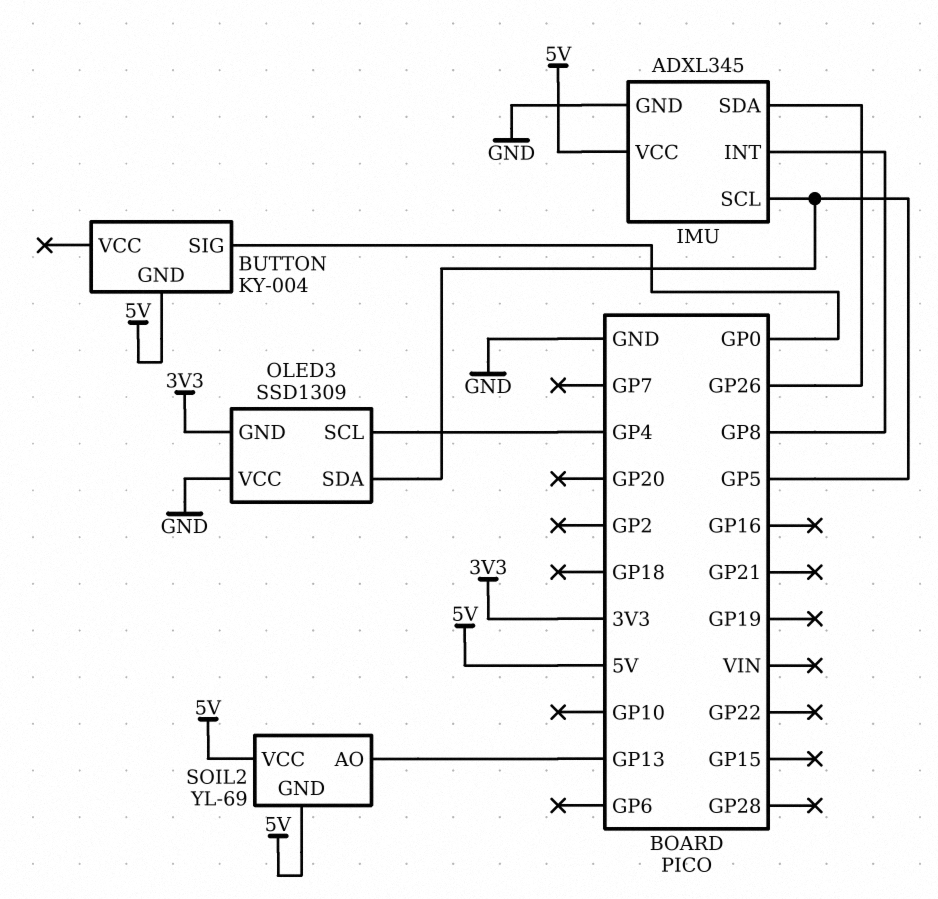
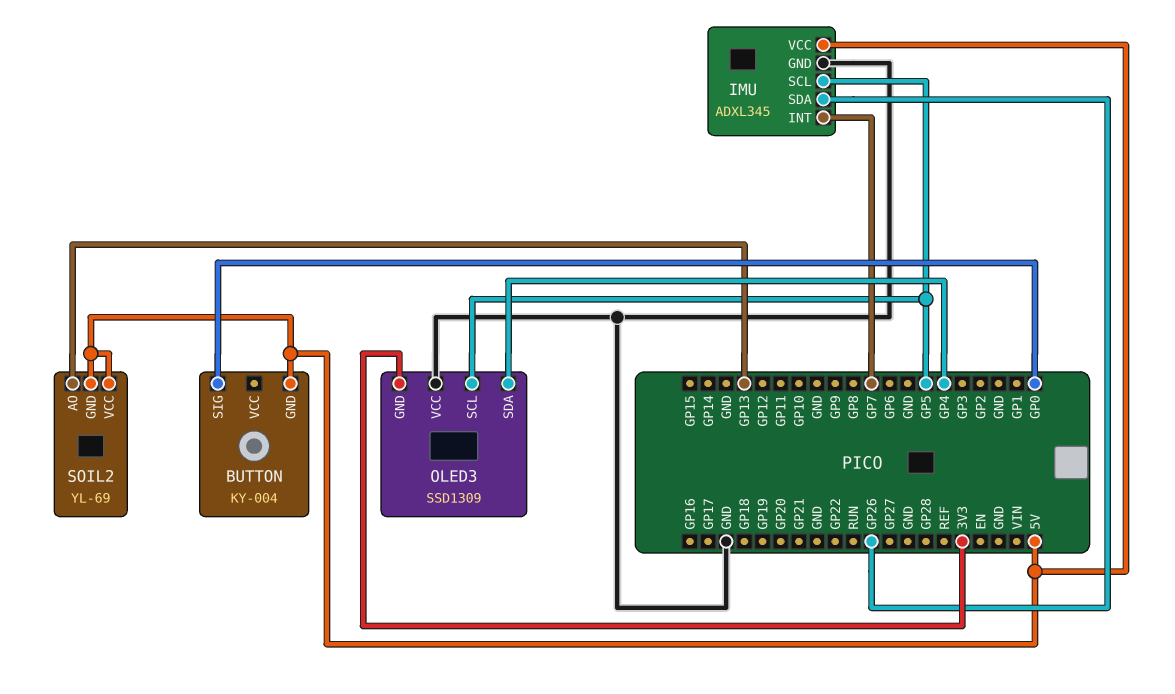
IMU pin INT: GP8 -> GP7
OLED3 pin SCL: GP4 -> GP5
OLED3 pin SDA: GP5 -> GP4

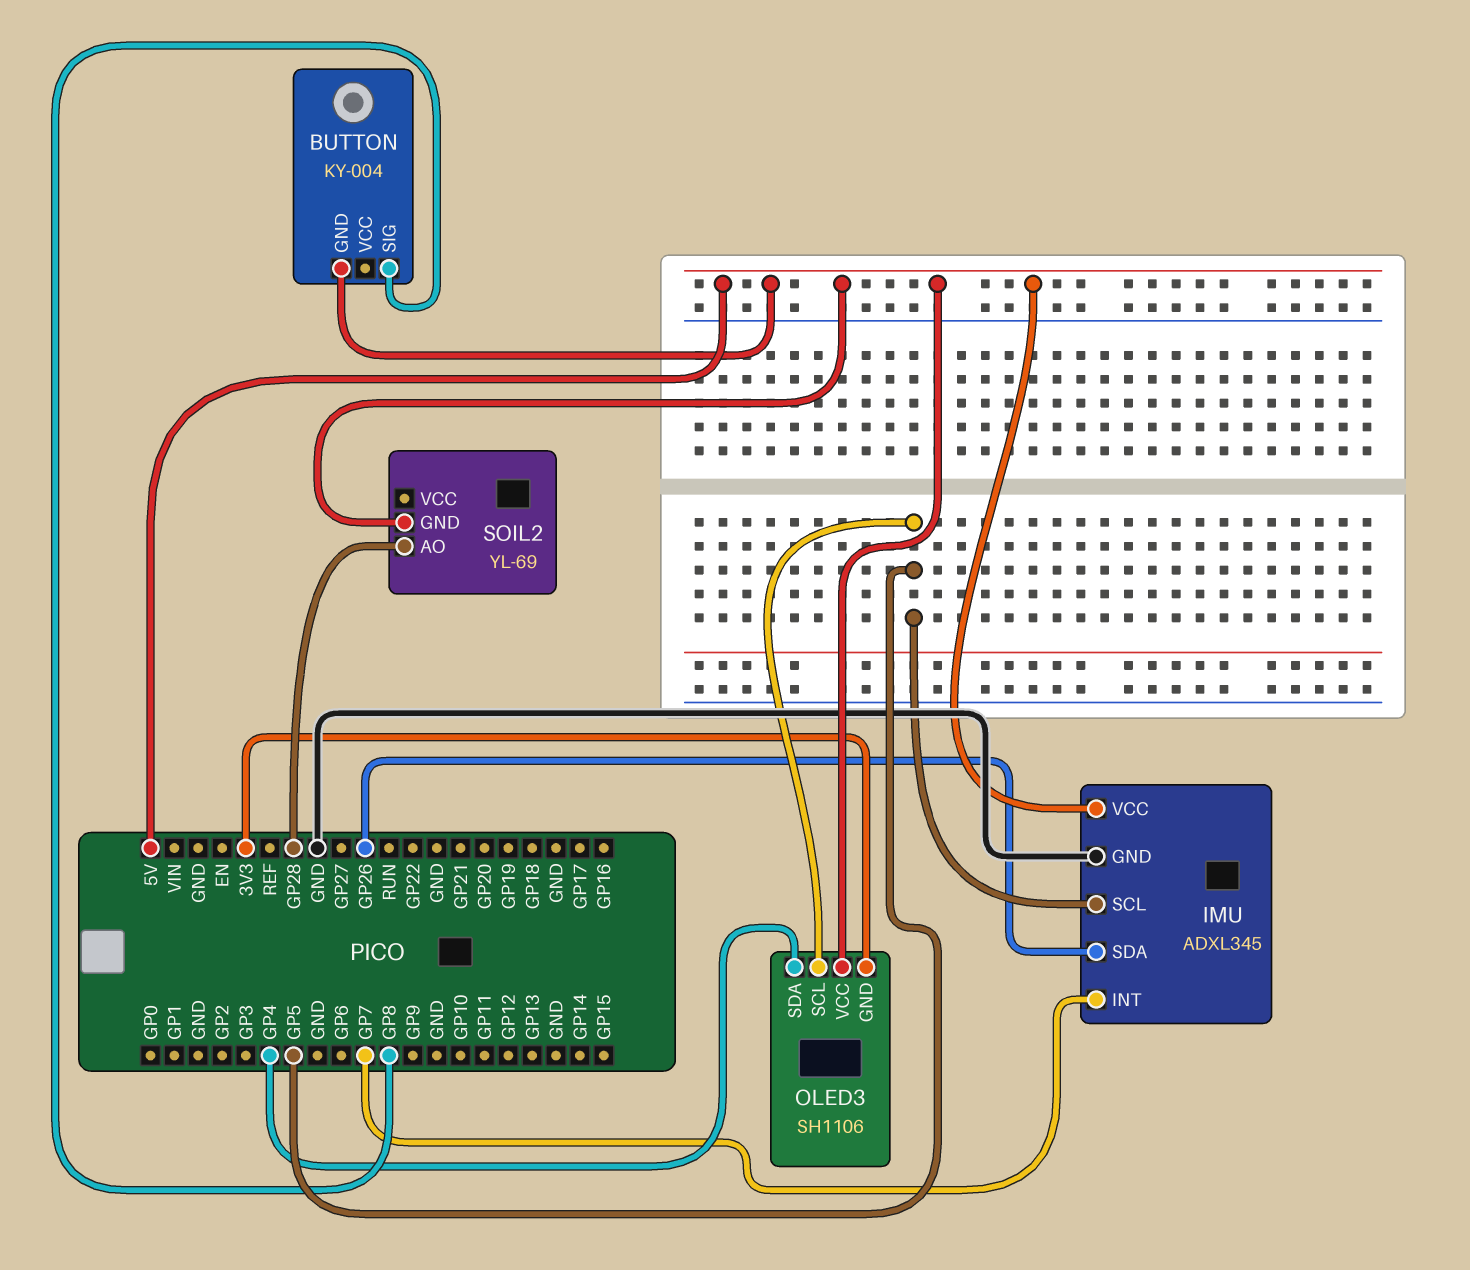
BUTTON pin SIG: GP0 -> GP8
OLED3: SSD1309 -> SH1106
OLED3 pin VCC: GND -> 5V
SOIL2 pin AO: GP13 -> GP28
SOIL2 pin VCC: 5V -> none

